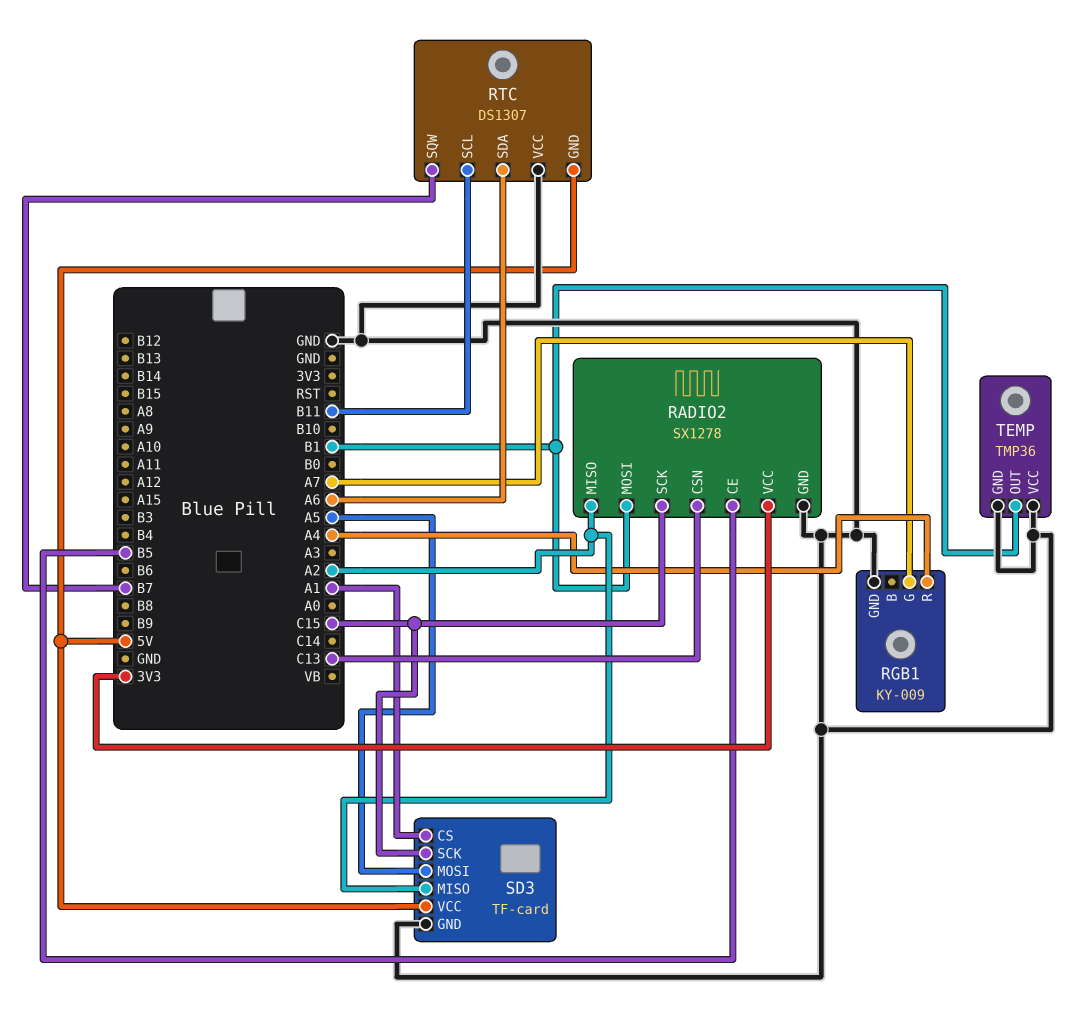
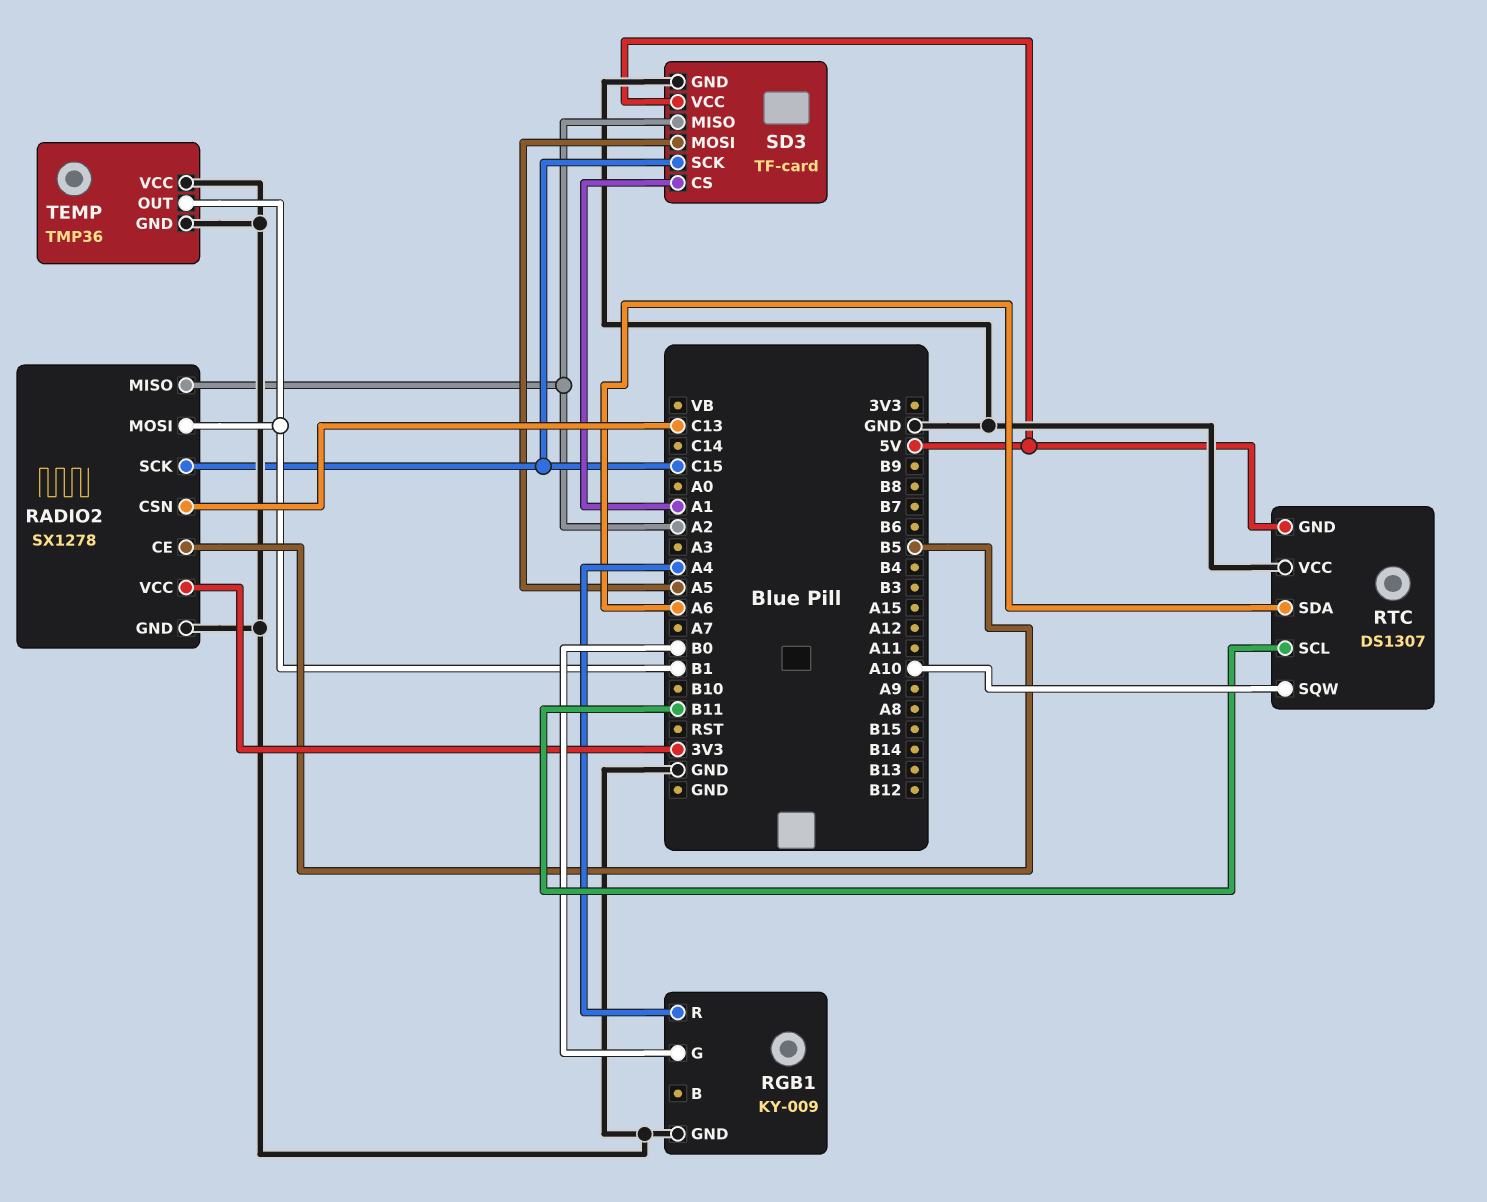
RGB1 pin G: A7 -> B0
RTC pin SQW: B7 -> A10

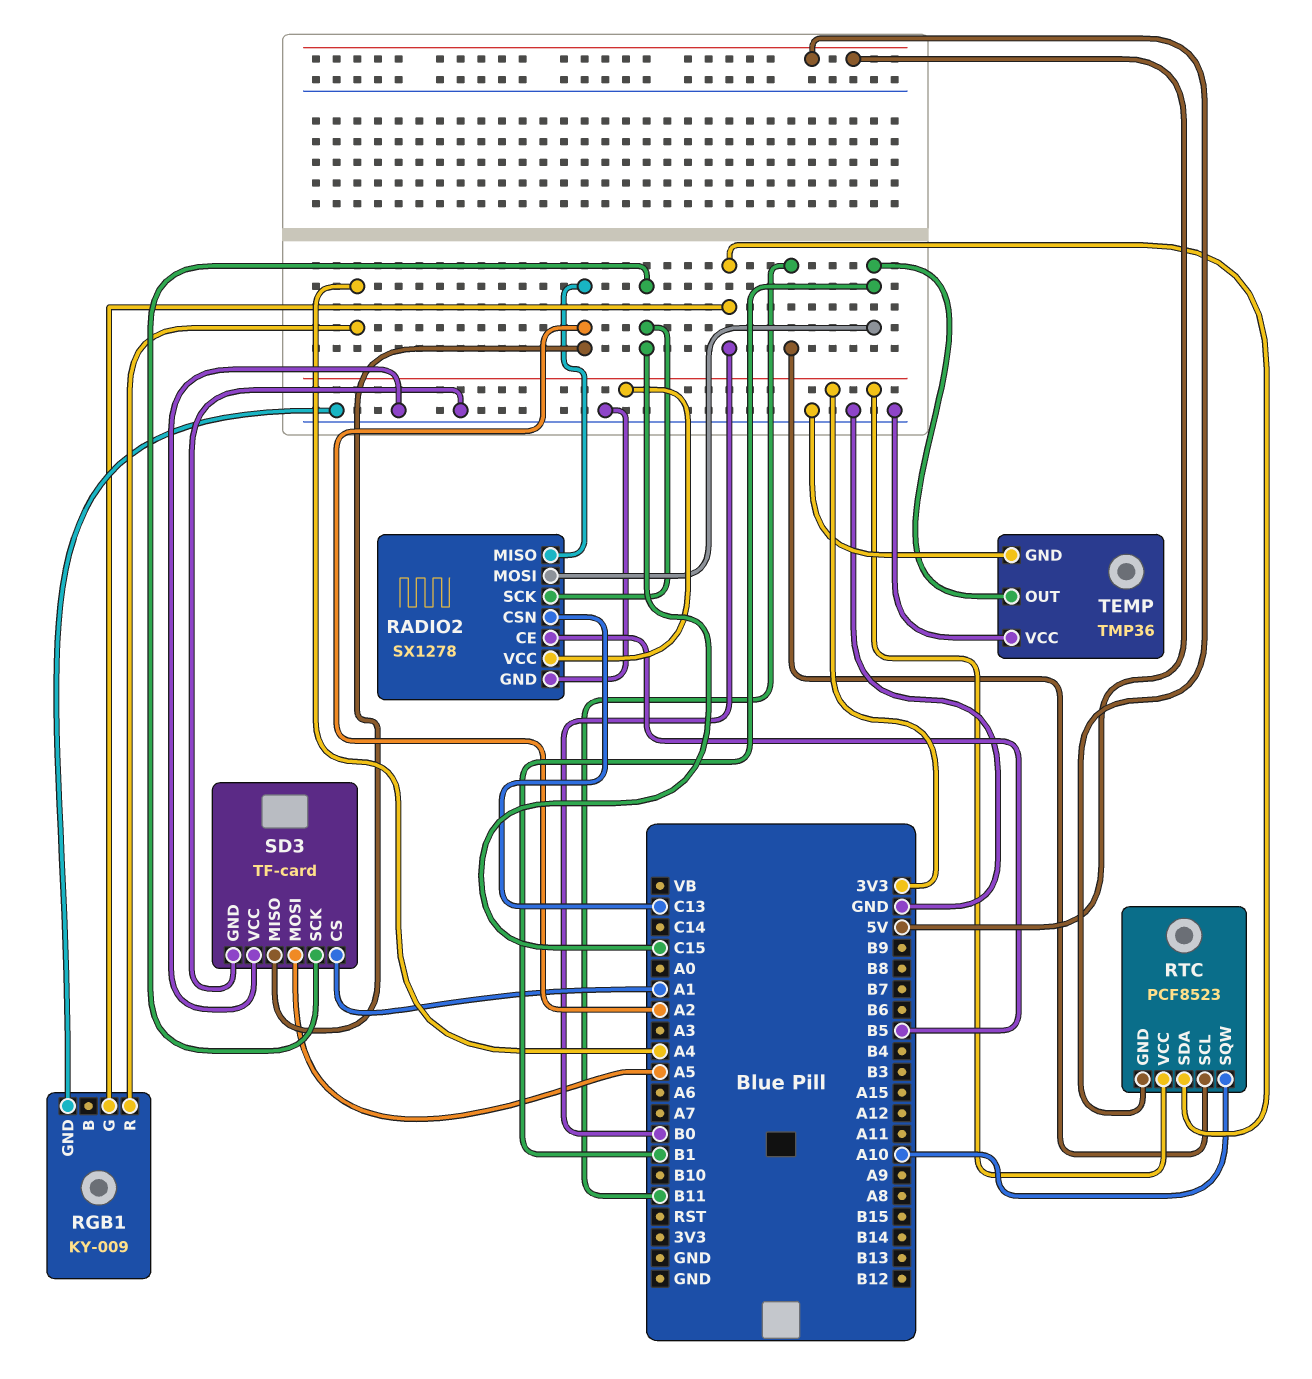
RTC: DS1307 -> PCF8523
RTC pin SDA: A6 -> B0
RTC pin VCC: GND -> 3V3
SD3 pin VCC: 5V -> GND

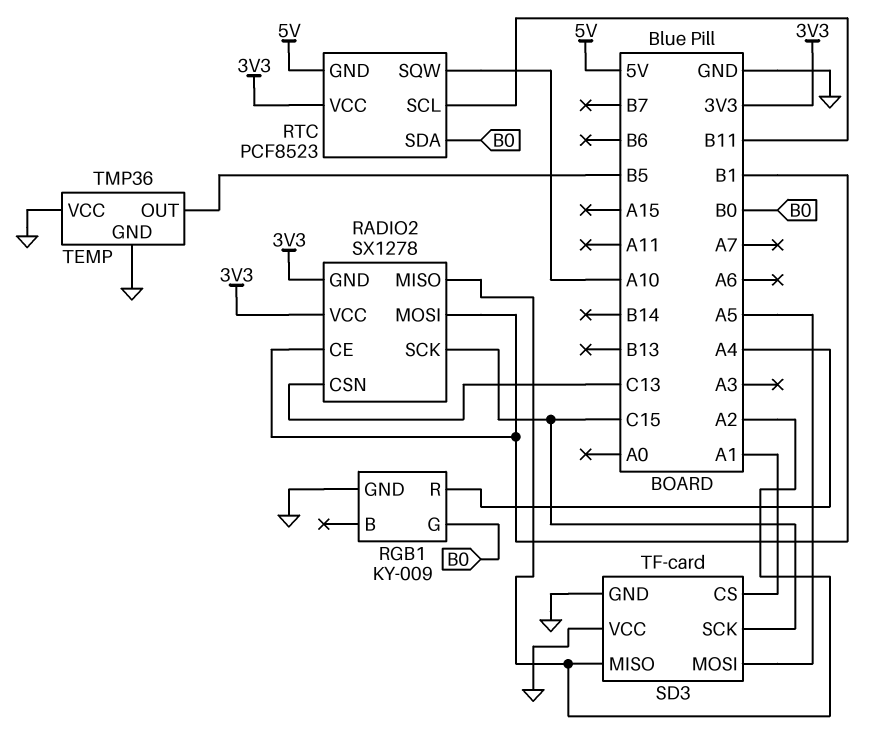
RADIO2 pin CE: B5 -> B1
RADIO2 pin GND: GND -> 3V3
TEMP pin OUT: B1 -> B5

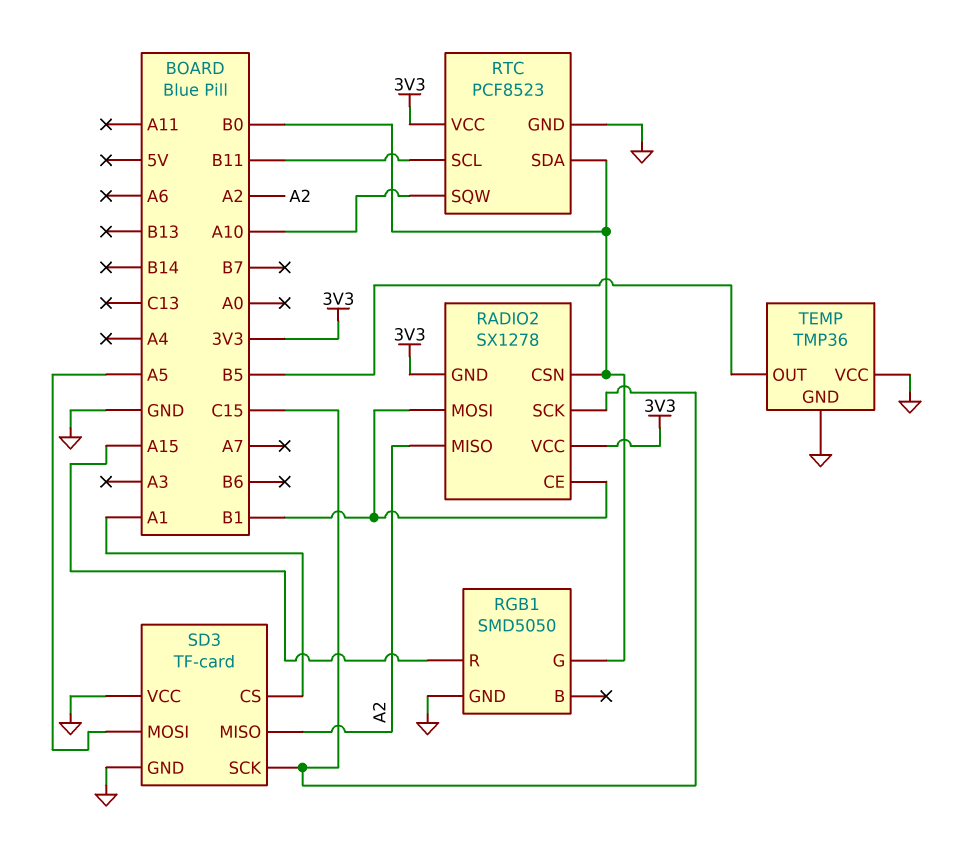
RADIO2 pin CSN: C13 -> B0
RGB1: KY-009 -> SMD5050
RGB1 pin R: A4 -> A15
RTC pin GND: 5V -> GND

